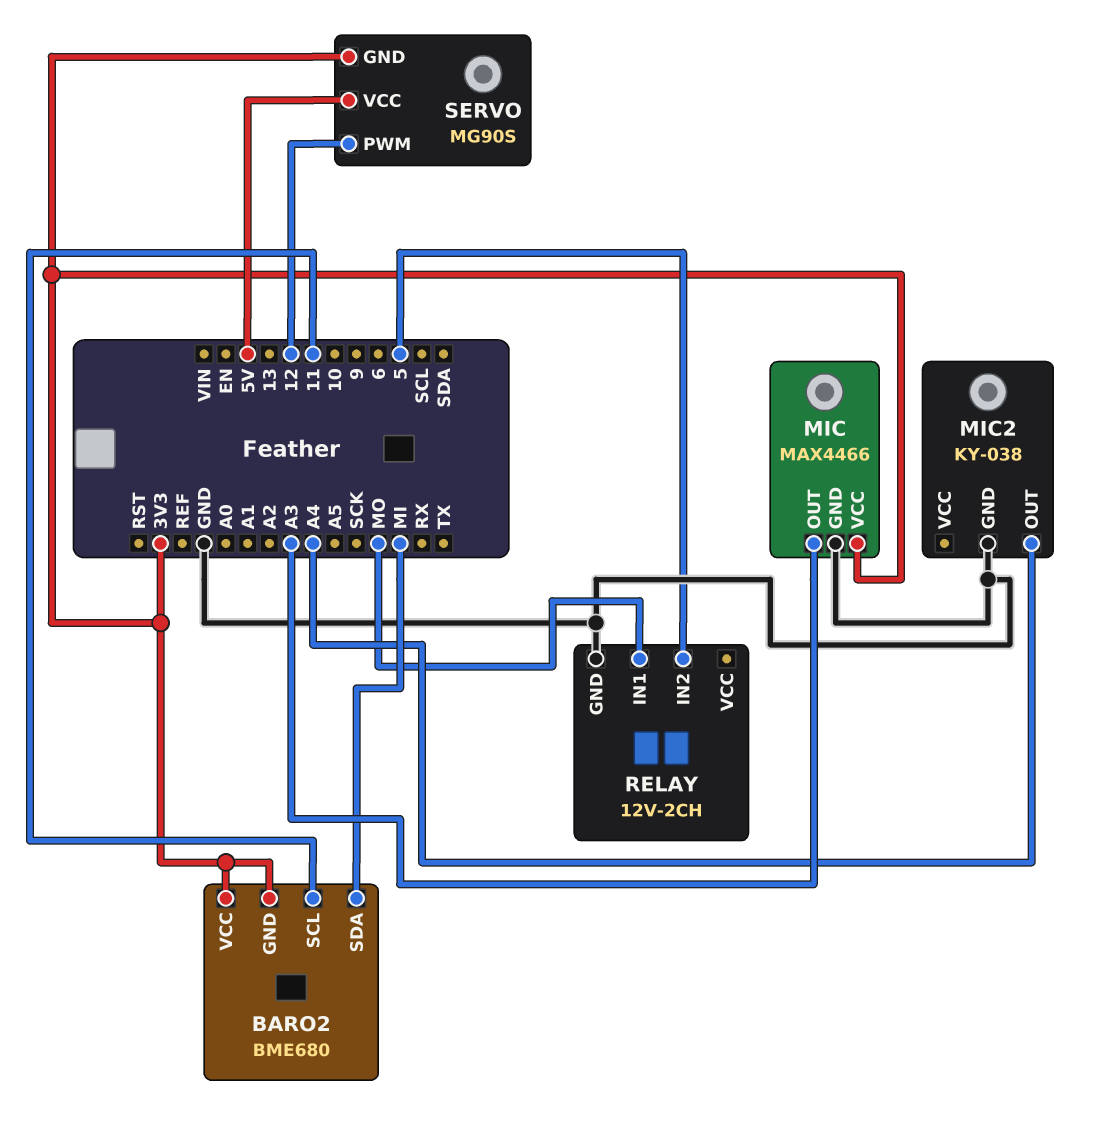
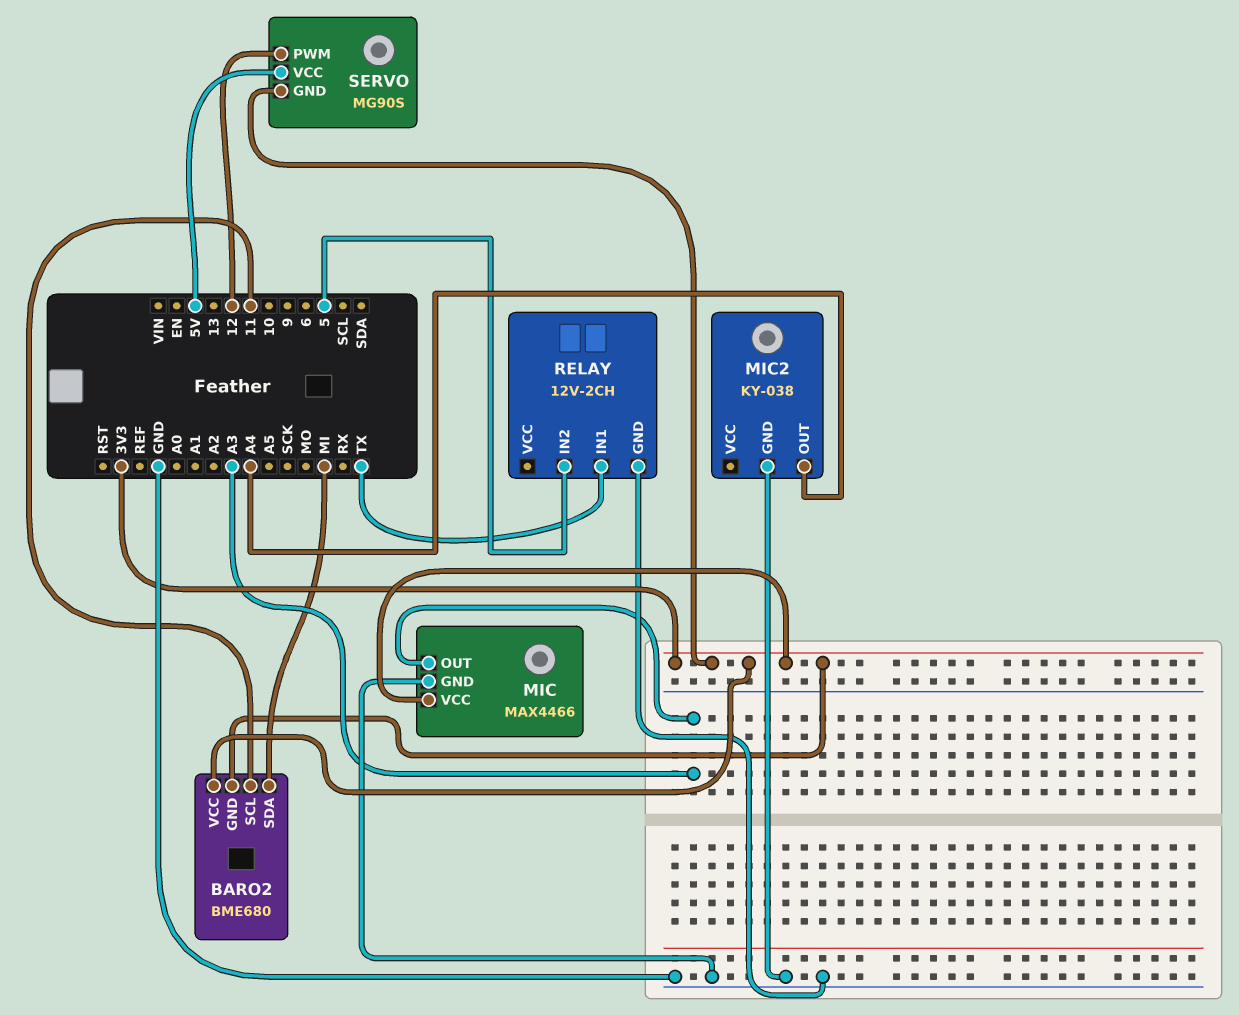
RELAY pin IN1: MO -> TX

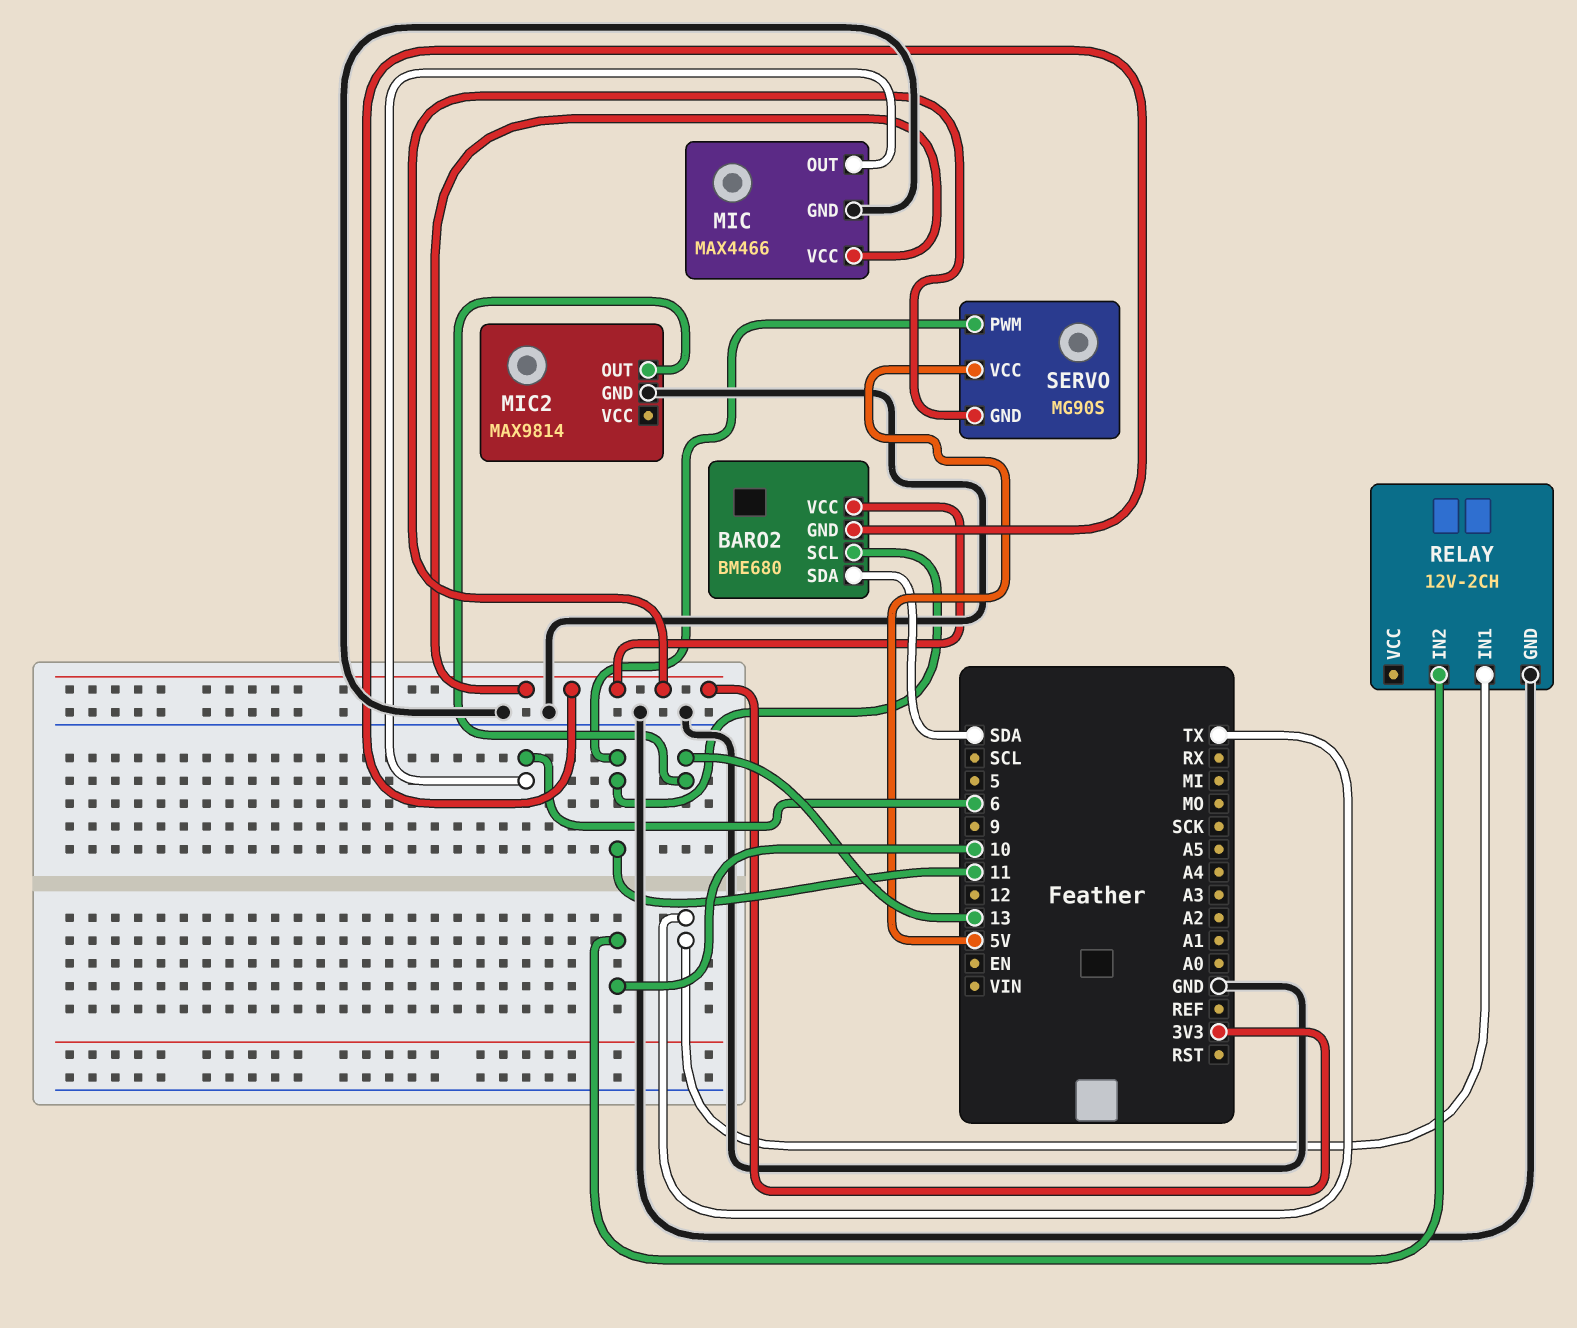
BARO2 pin SDA: MI -> SDA
MIC pin OUT: A3 -> 6
MIC2: KY-038 -> MAX9814
MIC2 pin OUT: A4 -> 13
RELAY pin IN2: 5 -> 10
SERVO pin PWM: 12 -> 11

